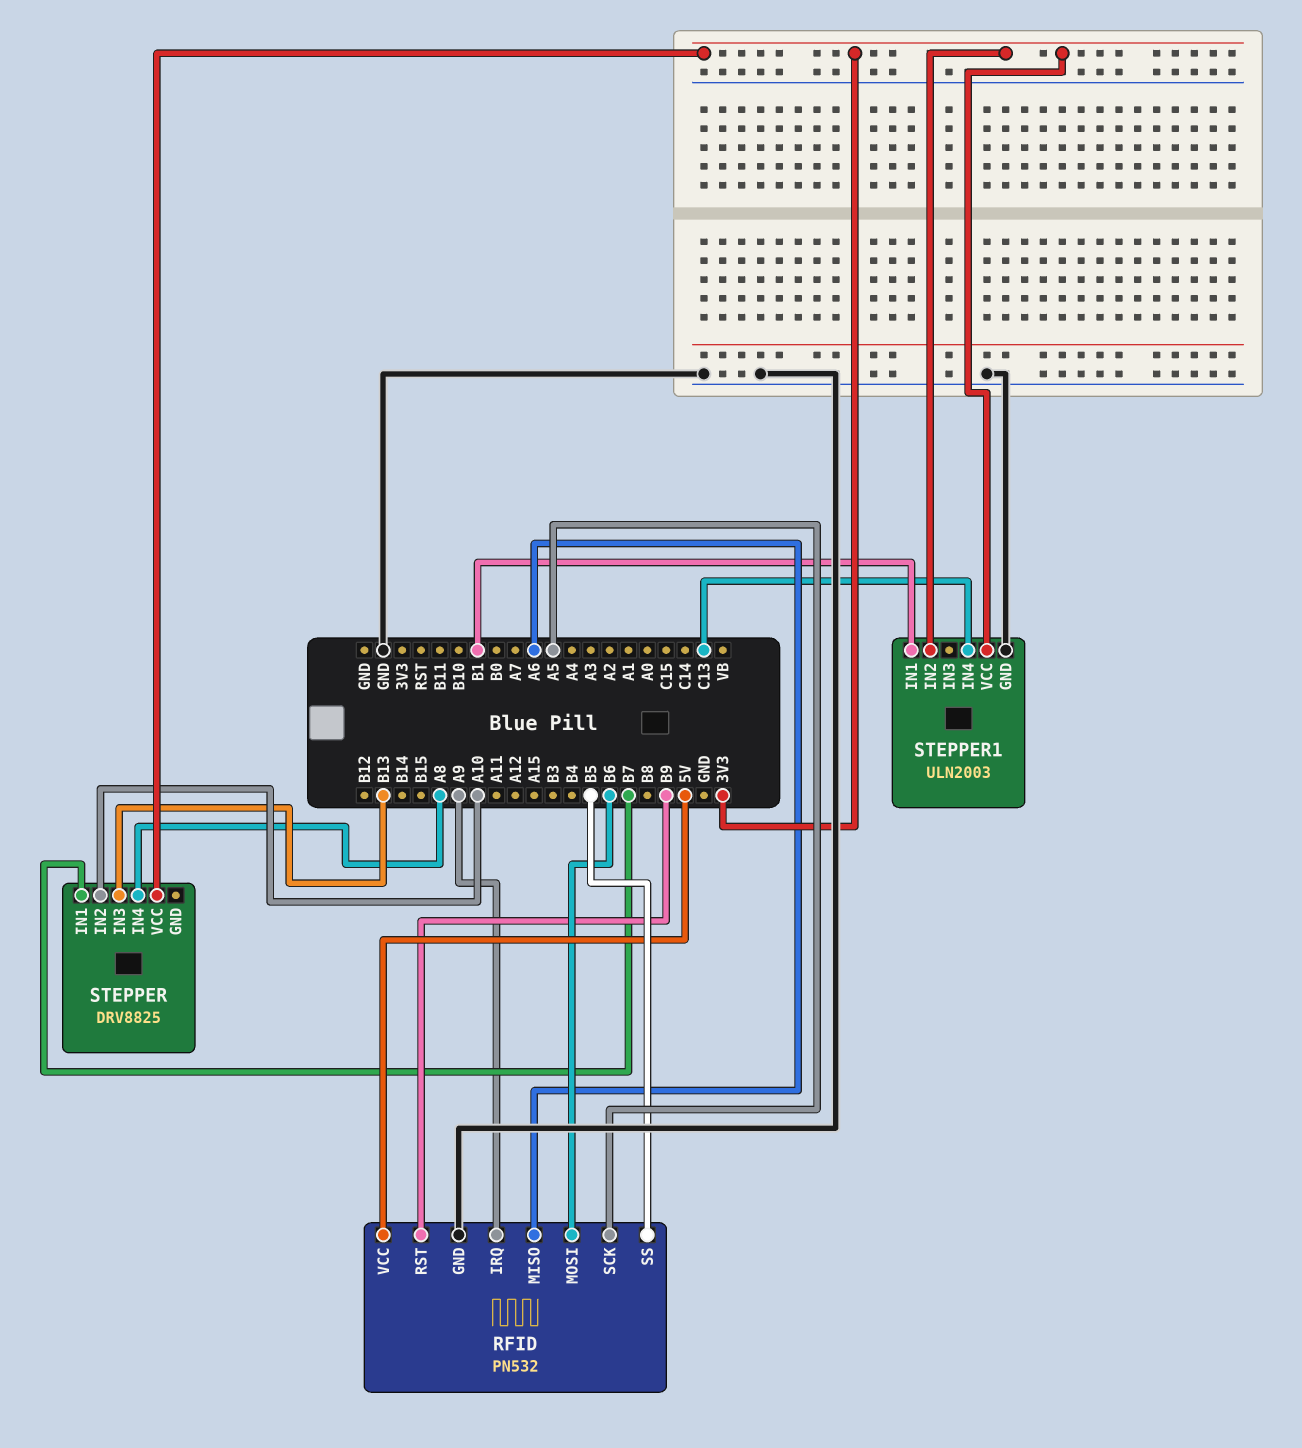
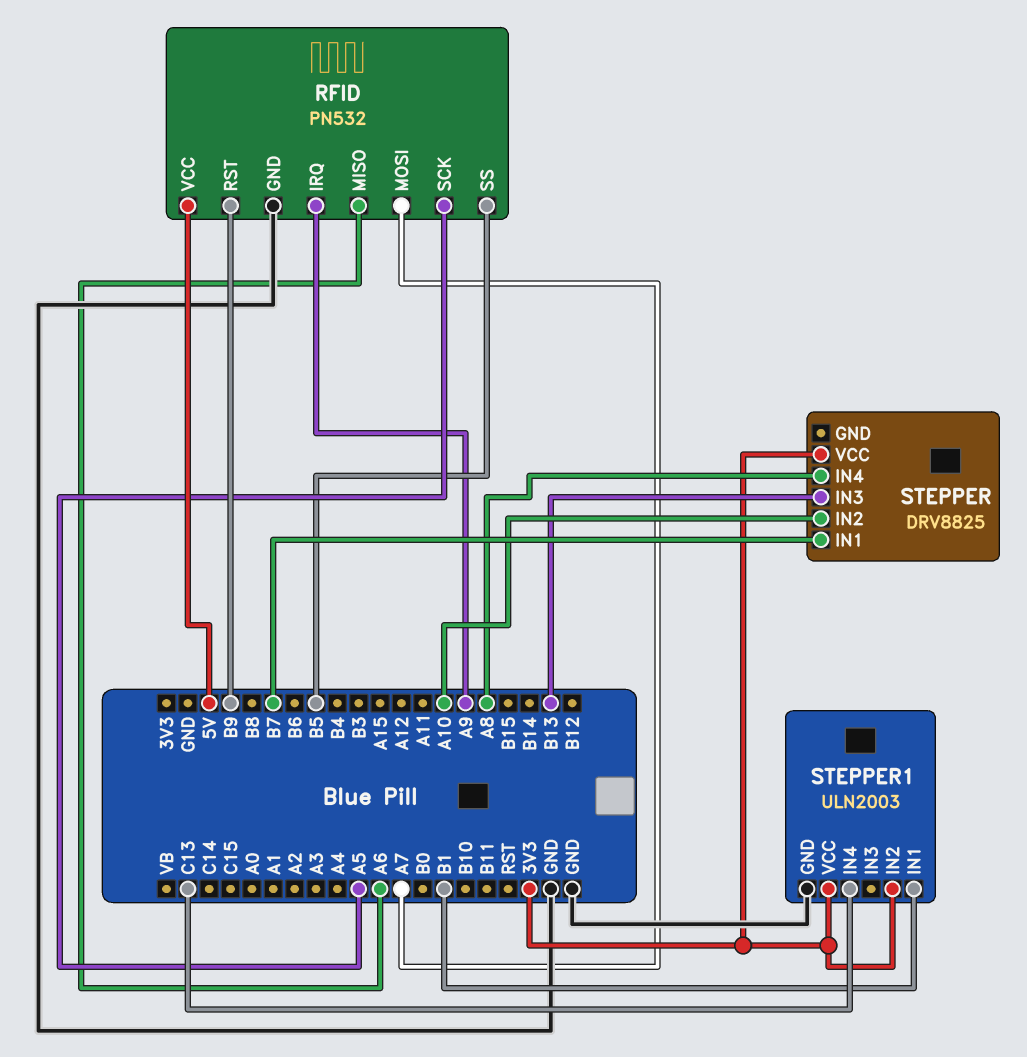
RFID pin MOSI: B6 -> A7

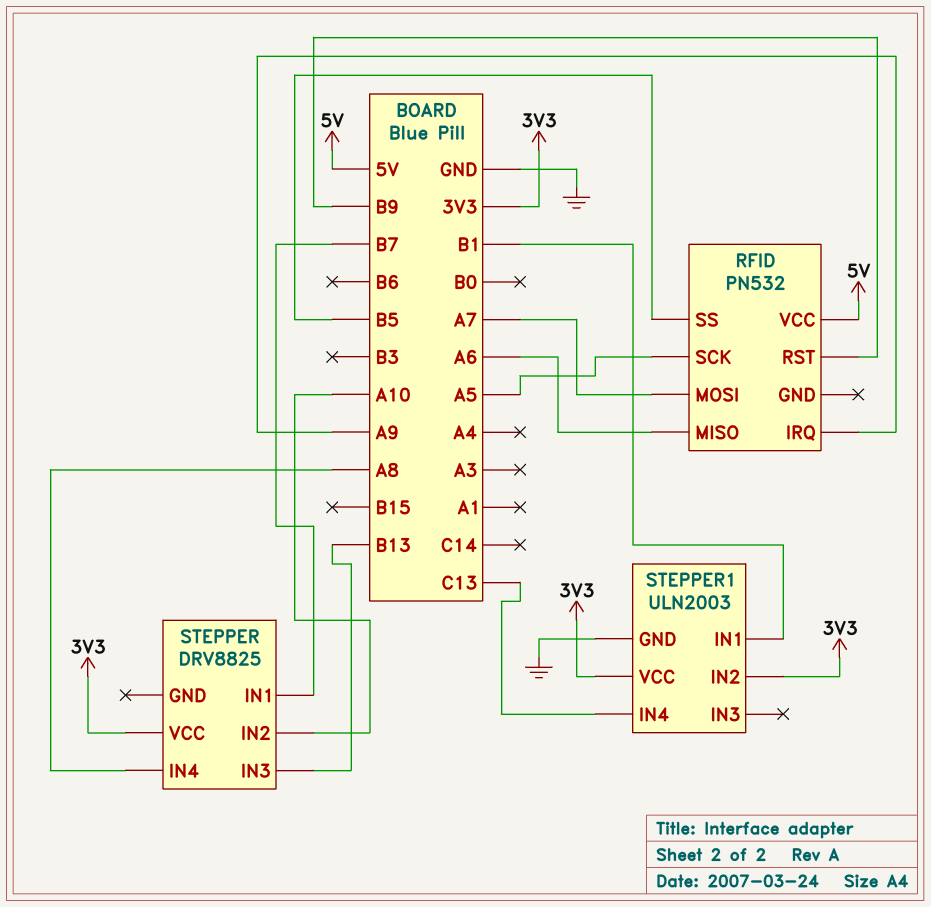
RFID pin GND: GND -> none

